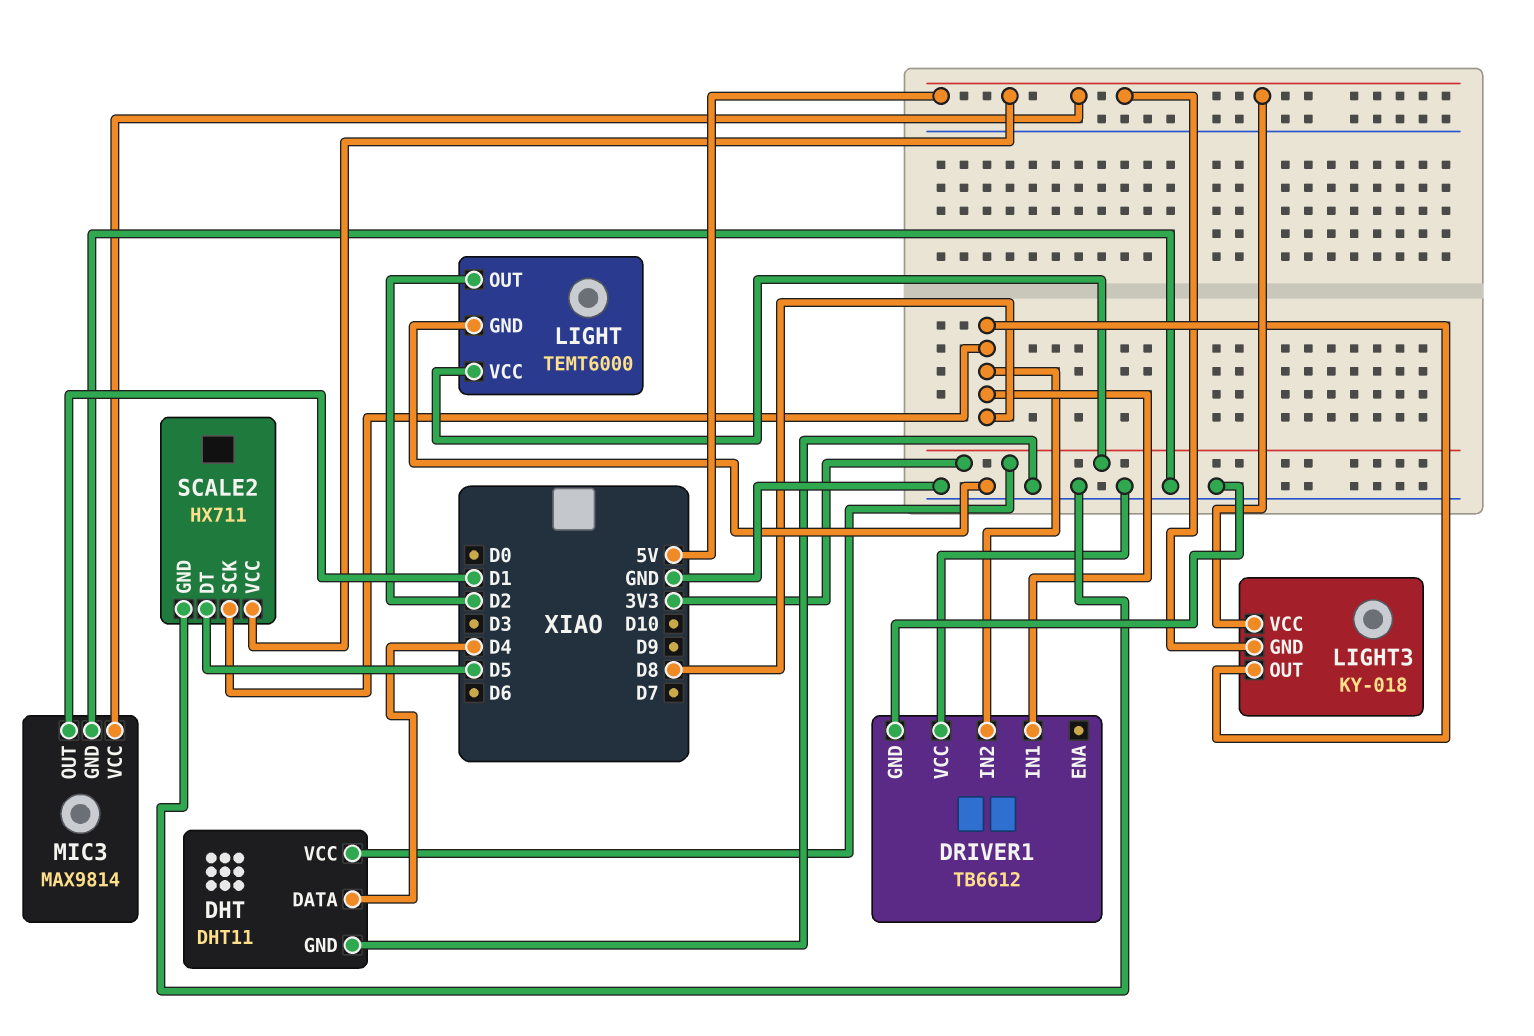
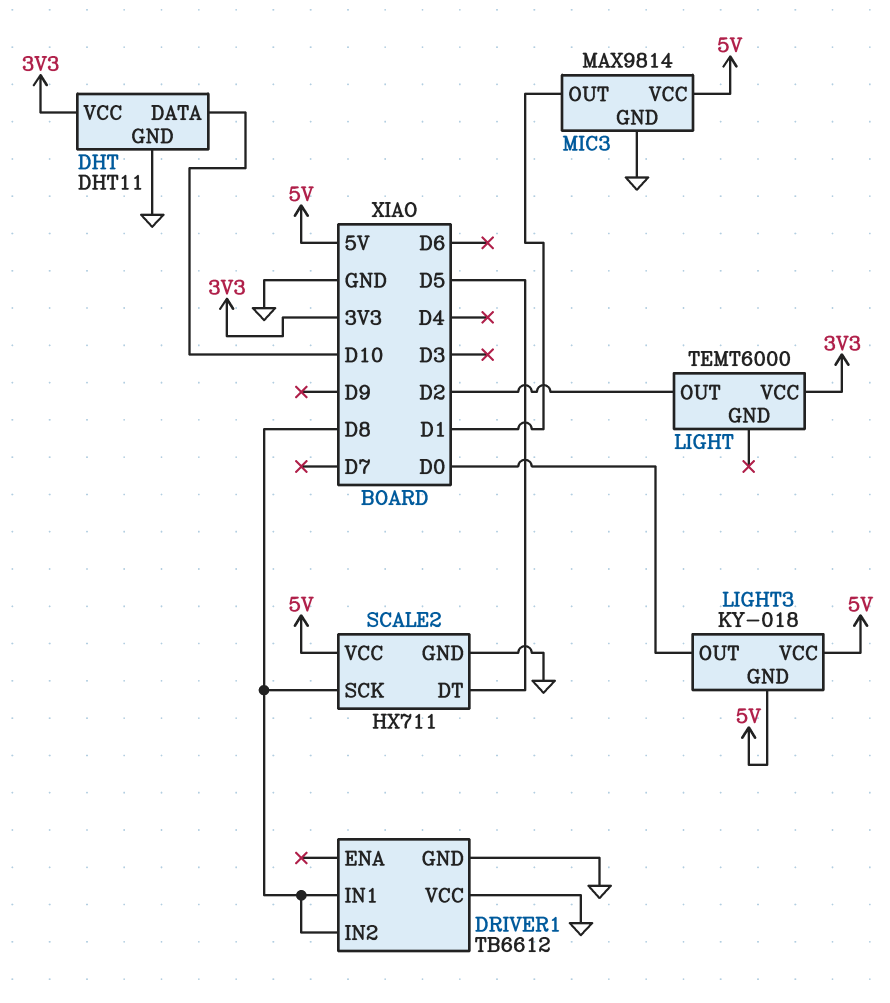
DHT pin DATA: D4 -> D10
LIGHT pin GND: GND -> none
LIGHT3 pin OUT: D8 -> D0

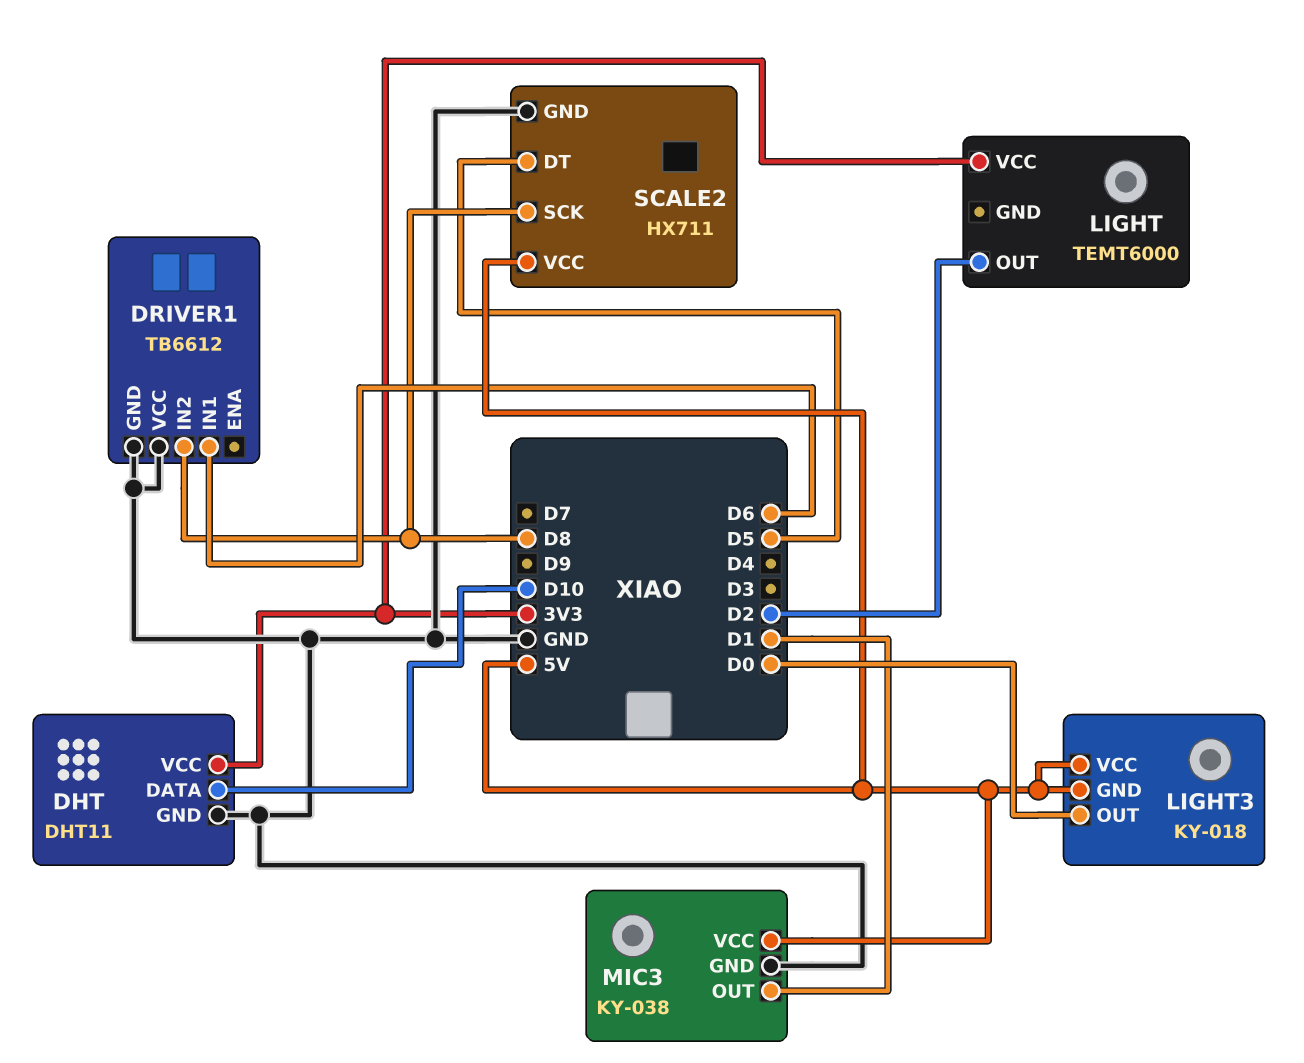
DRIVER1 pin IN1: D8 -> D6
MIC3: MAX9814 -> KY-038

